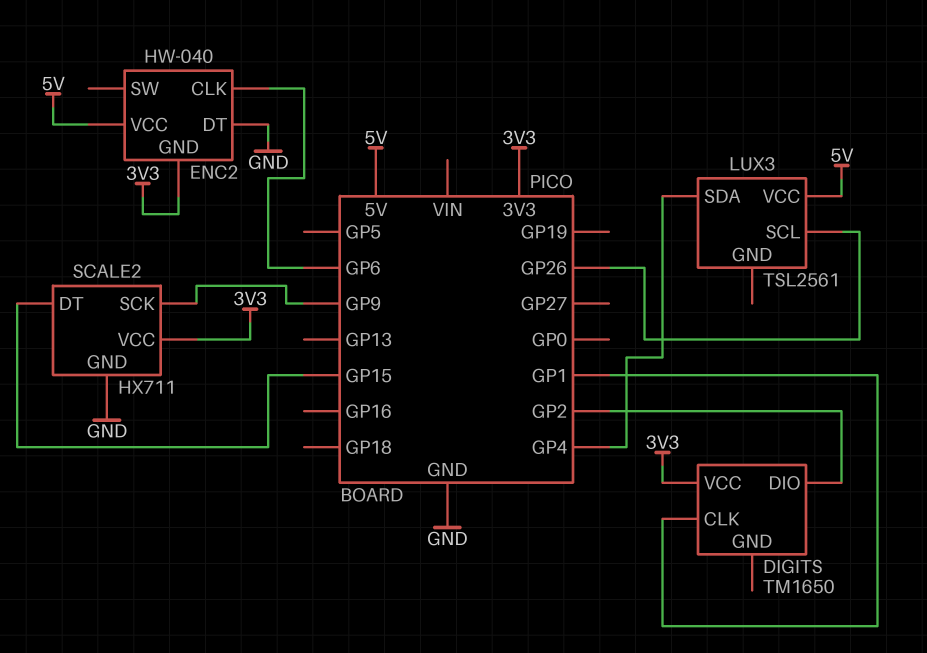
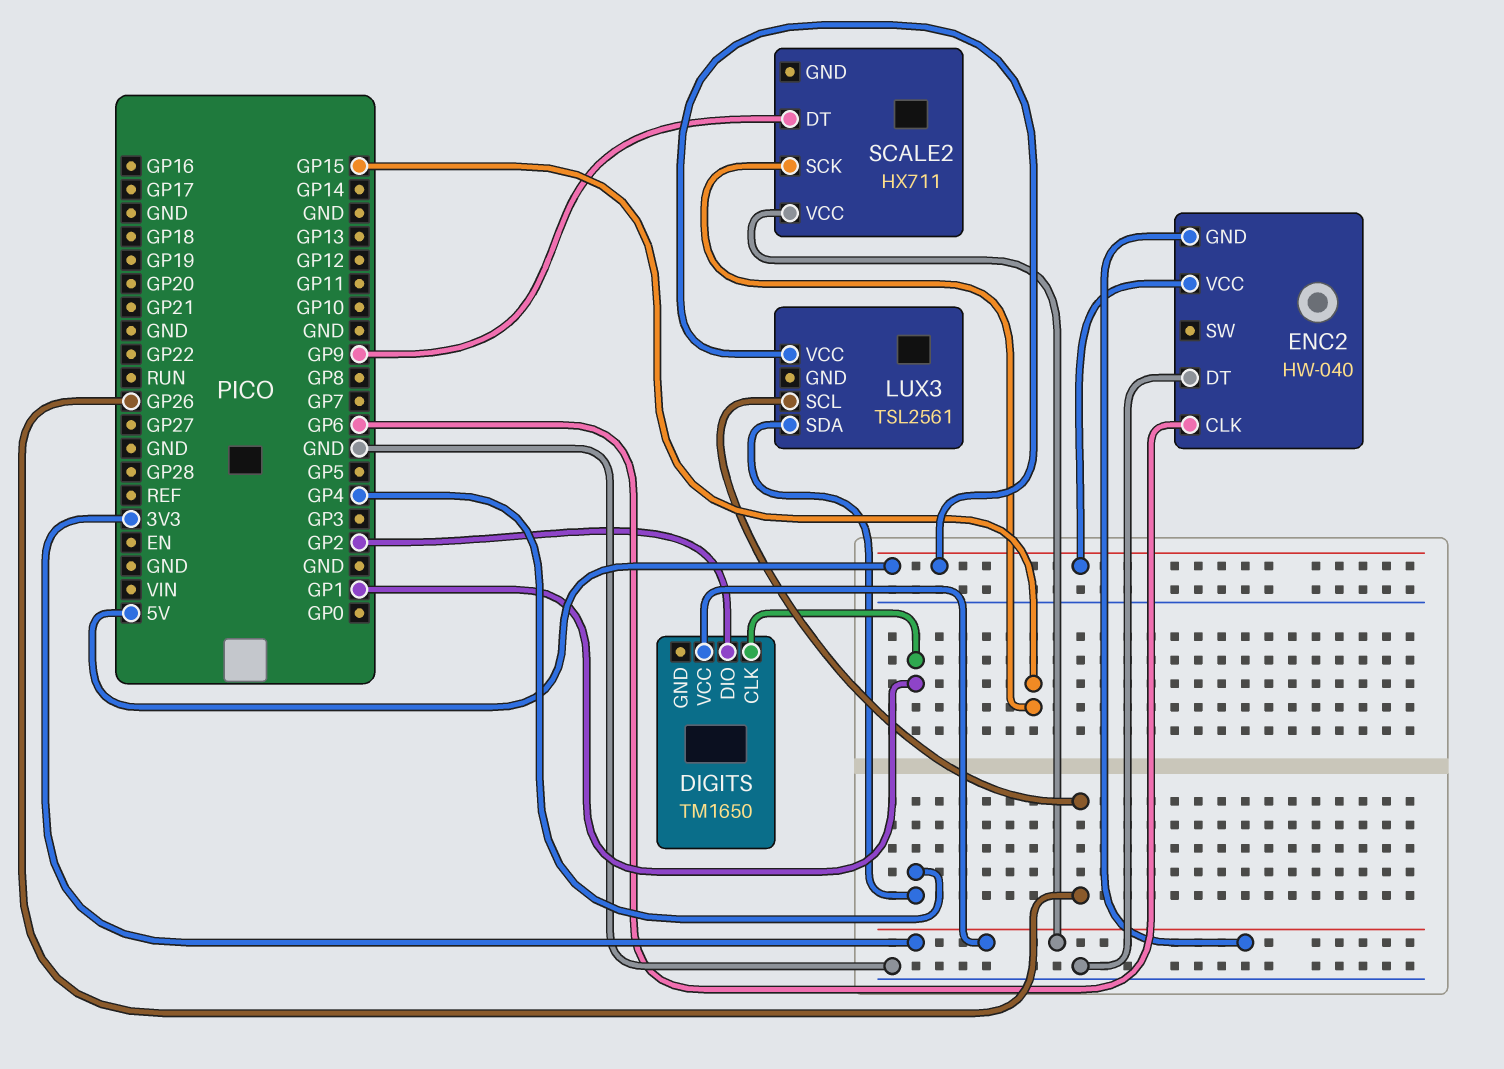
SCALE2 pin DT: GP15 -> GP9
SCALE2 pin GND: GND -> none
SCALE2 pin SCK: GP9 -> GP15

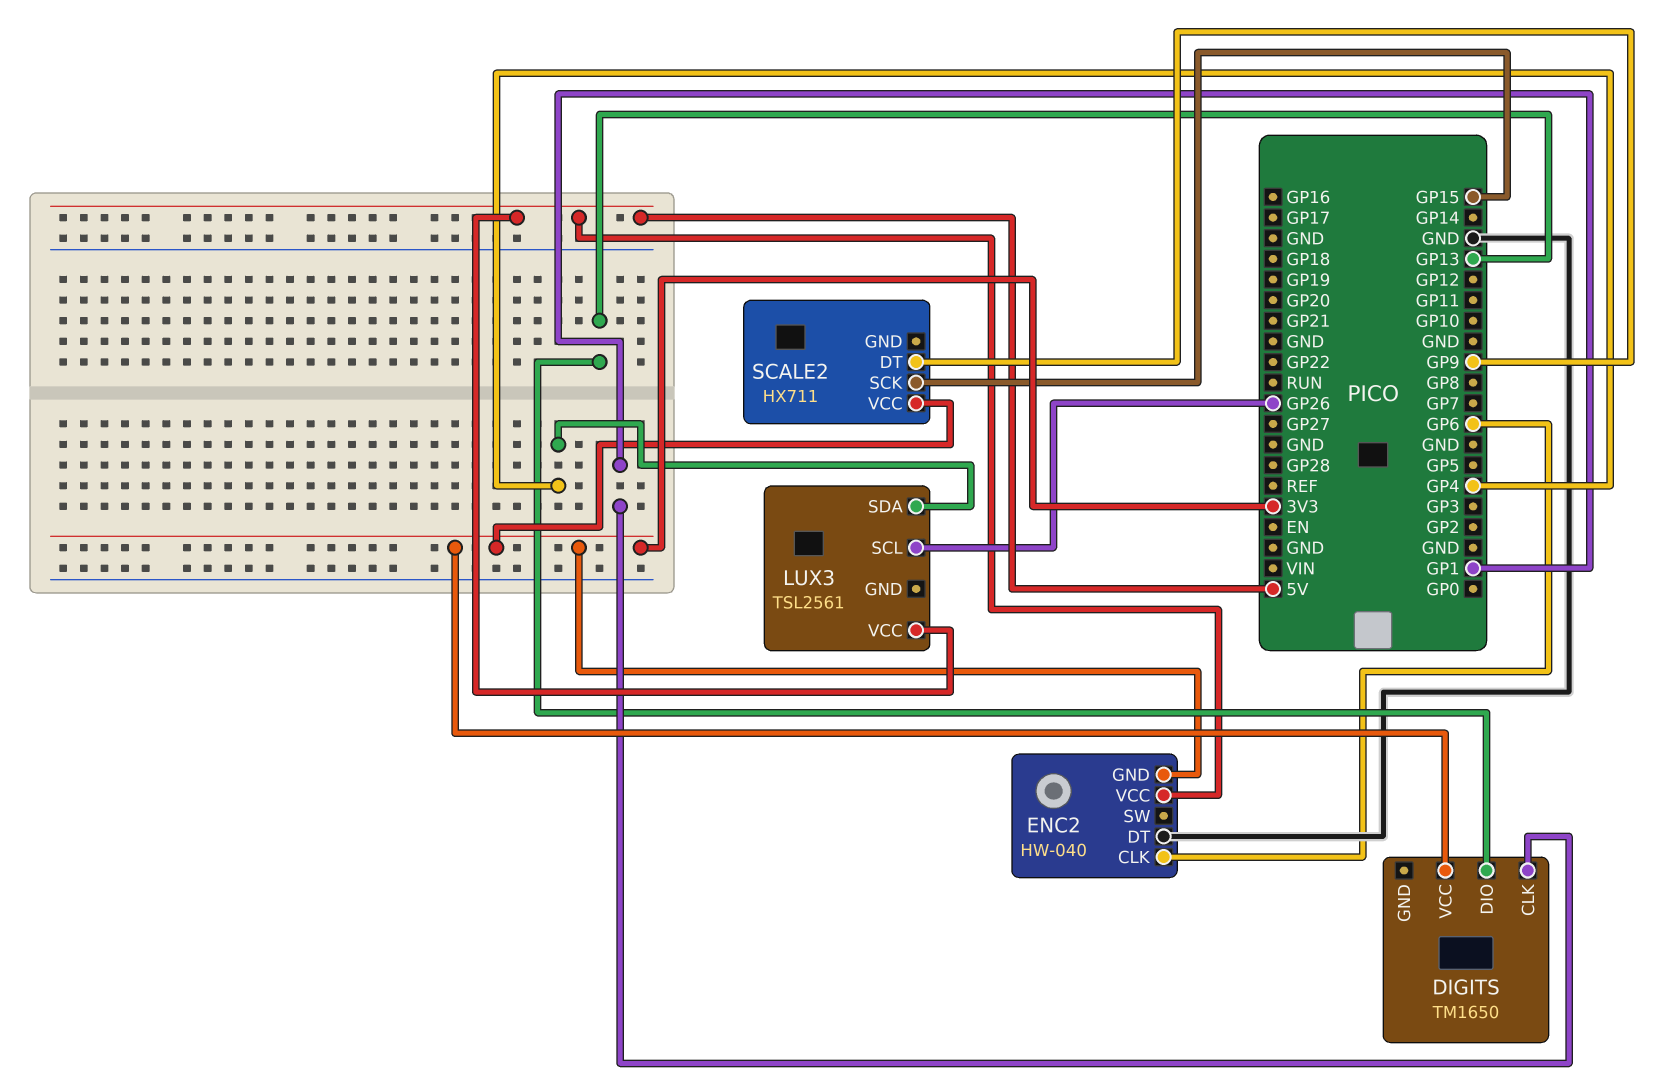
DIGITS pin DIO: GP2 -> GP13

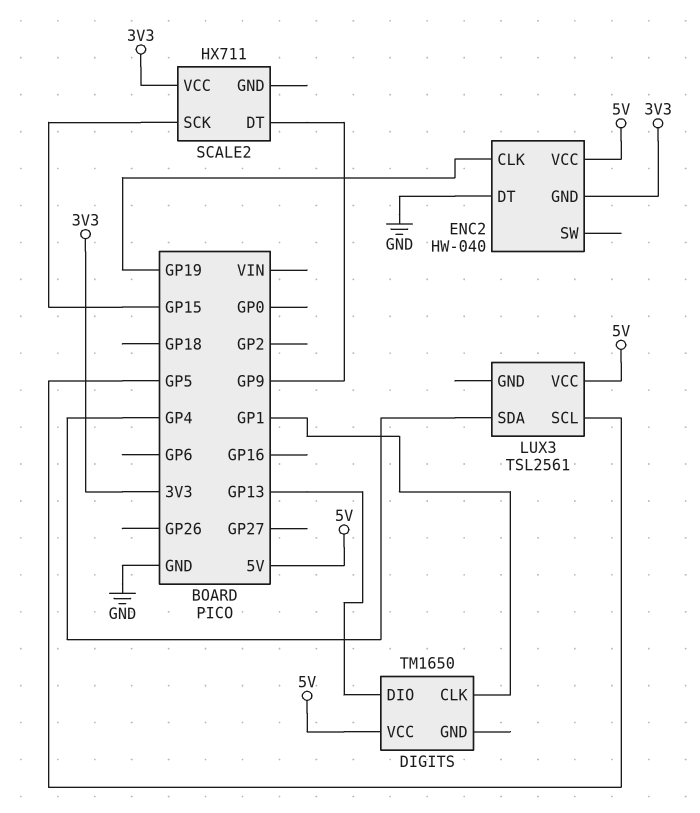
DIGITS pin VCC: 3V3 -> 5V
ENC2 pin CLK: GP6 -> GP19
LUX3 pin SCL: GP26 -> GP5

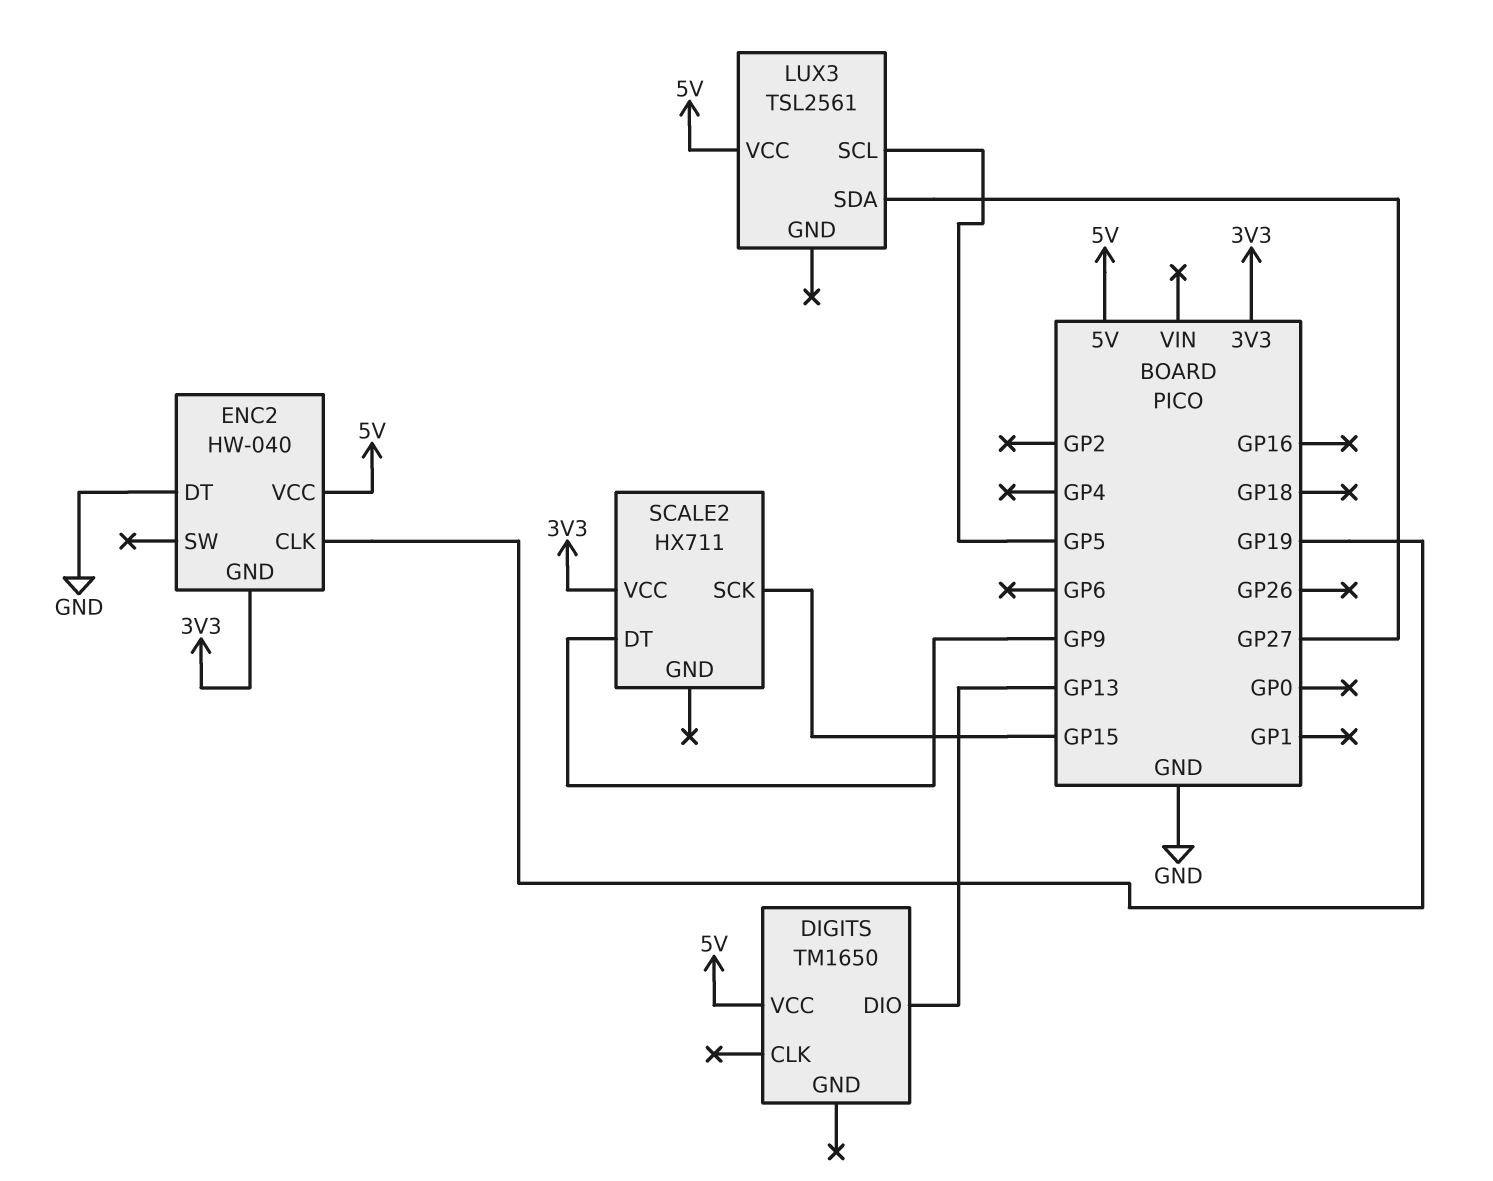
DIGITS pin CLK: GP1 -> none
LUX3 pin SDA: GP4 -> GP27

